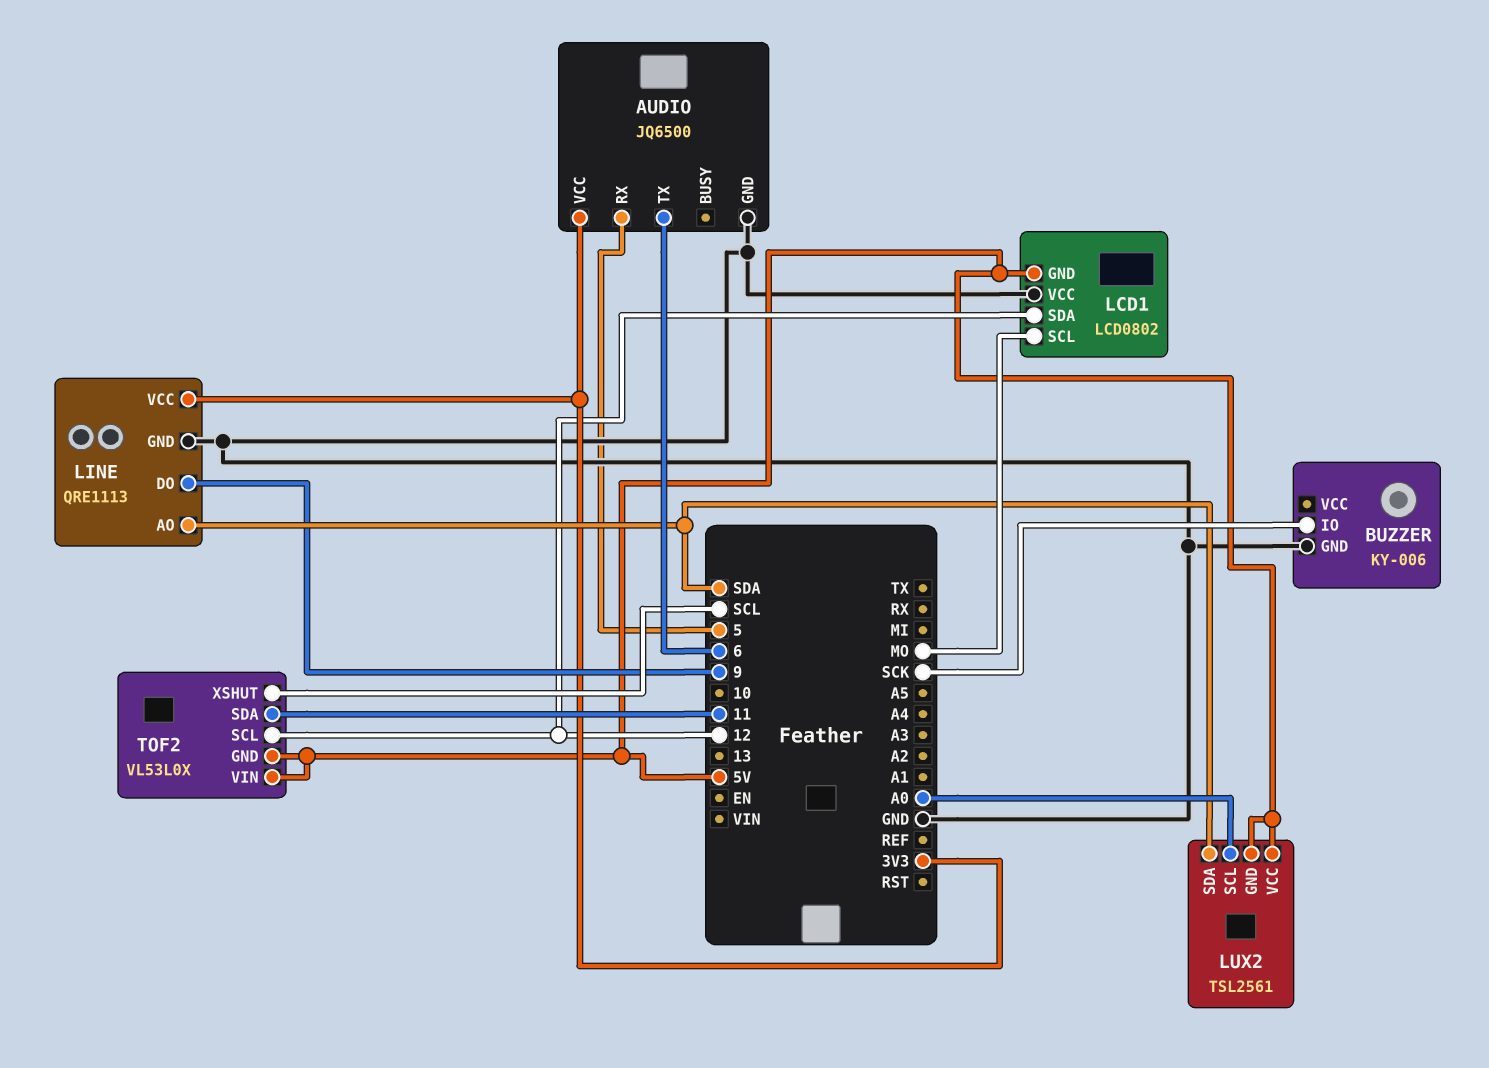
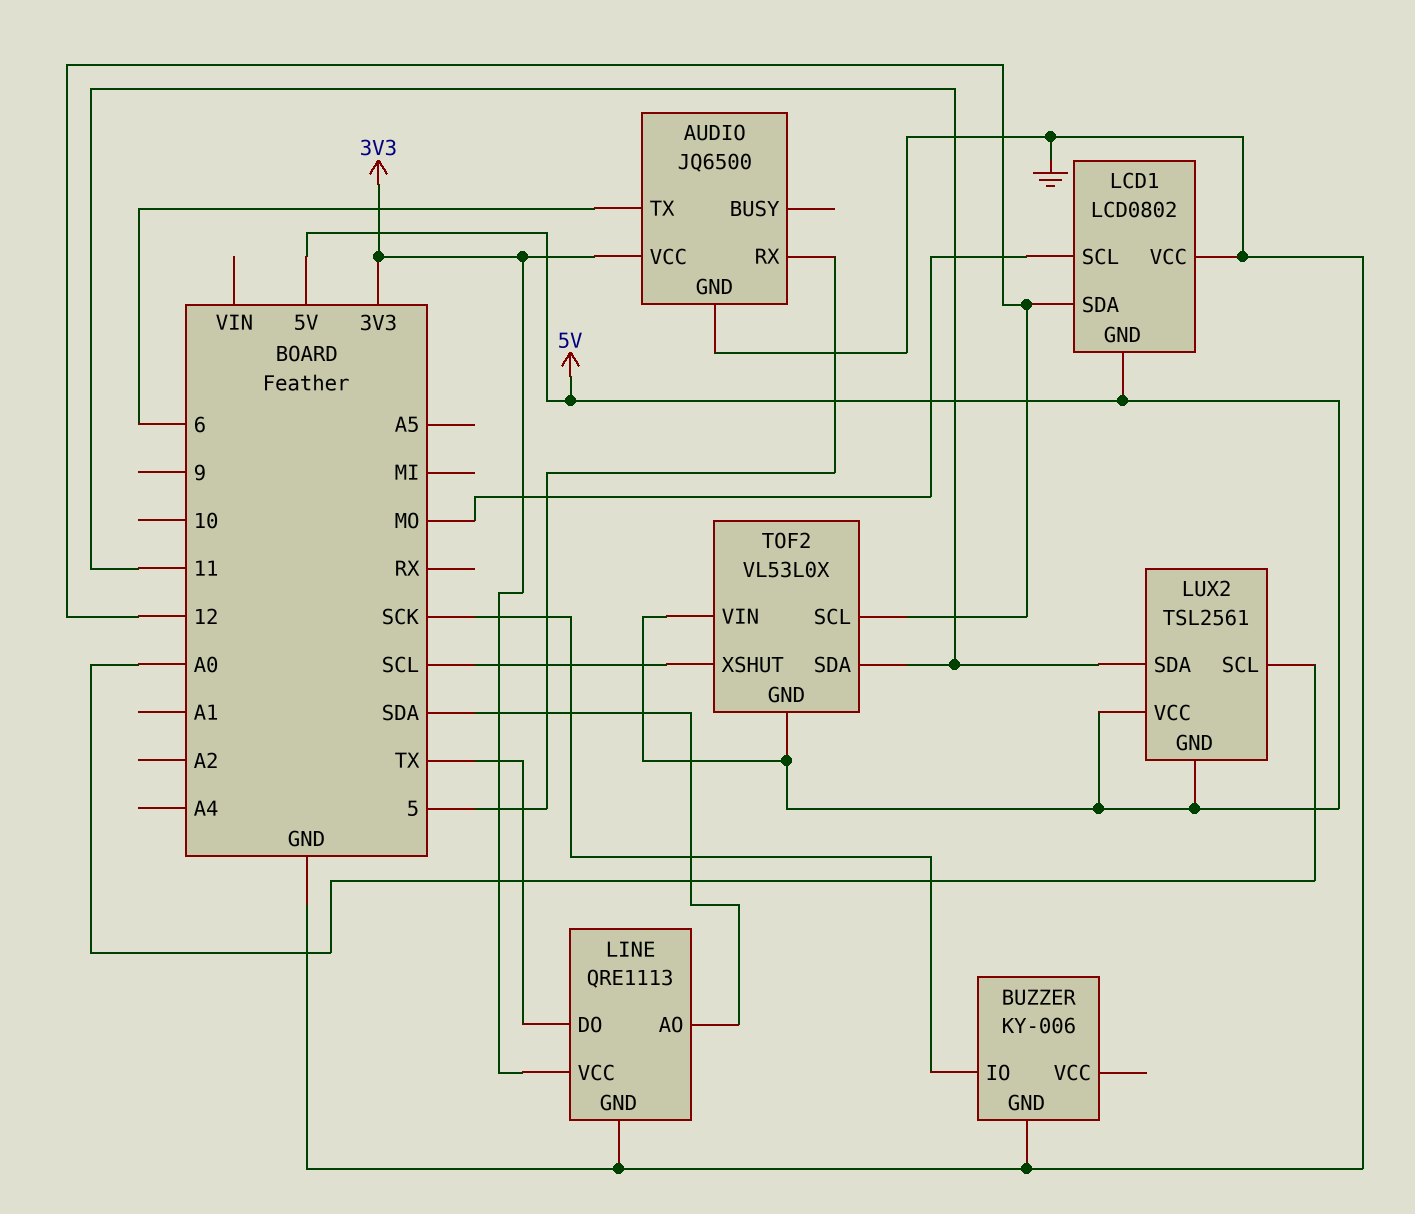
LINE pin DO: 9 -> TX
LUX2 pin SDA: SDA -> 11

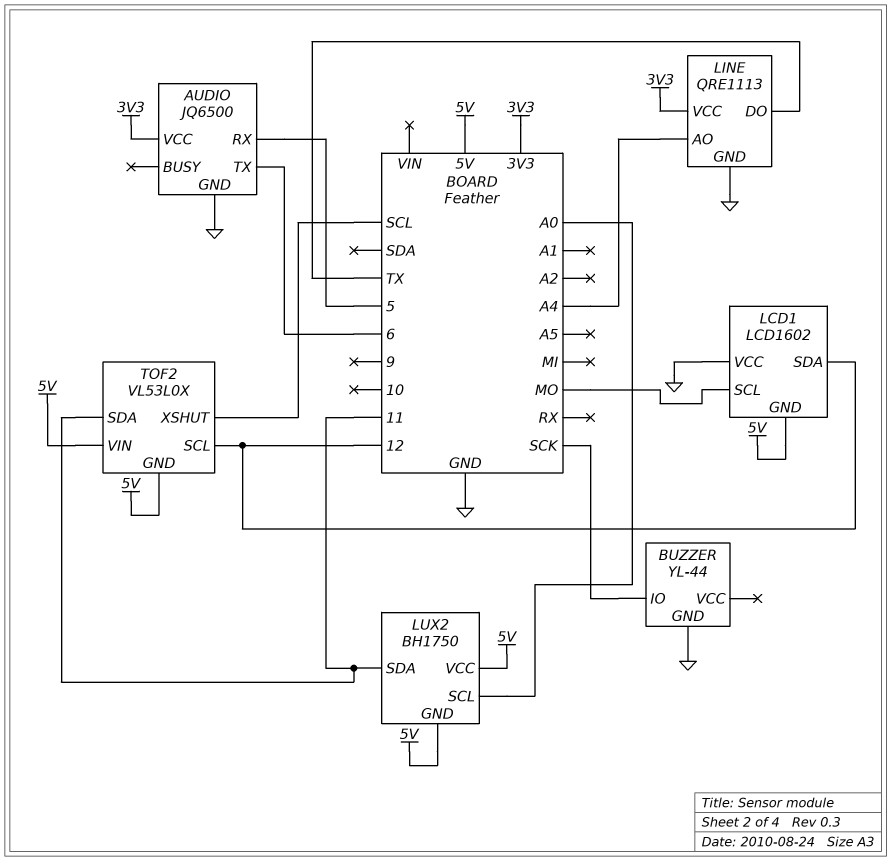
BUZZER: KY-006 -> YL-44
LCD1: LCD0802 -> LCD1602
LINE pin AO: SDA -> A4
LUX2: TSL2561 -> BH1750

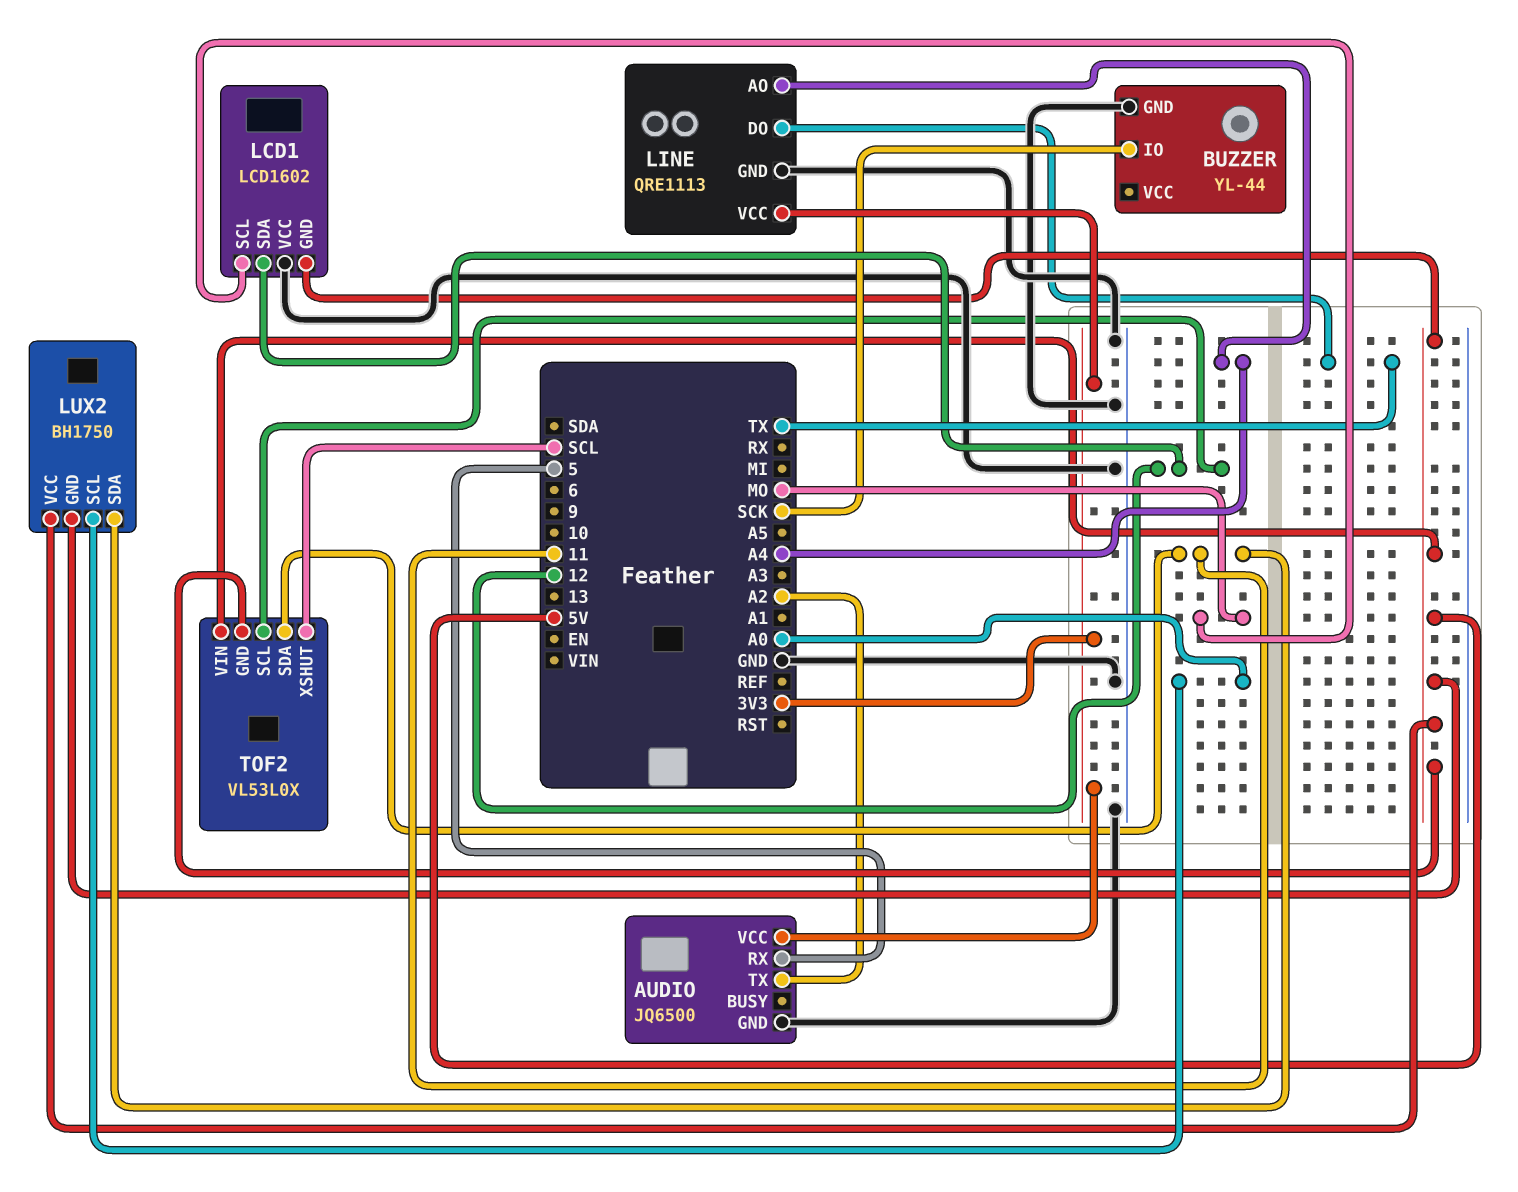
AUDIO pin TX: 6 -> A2

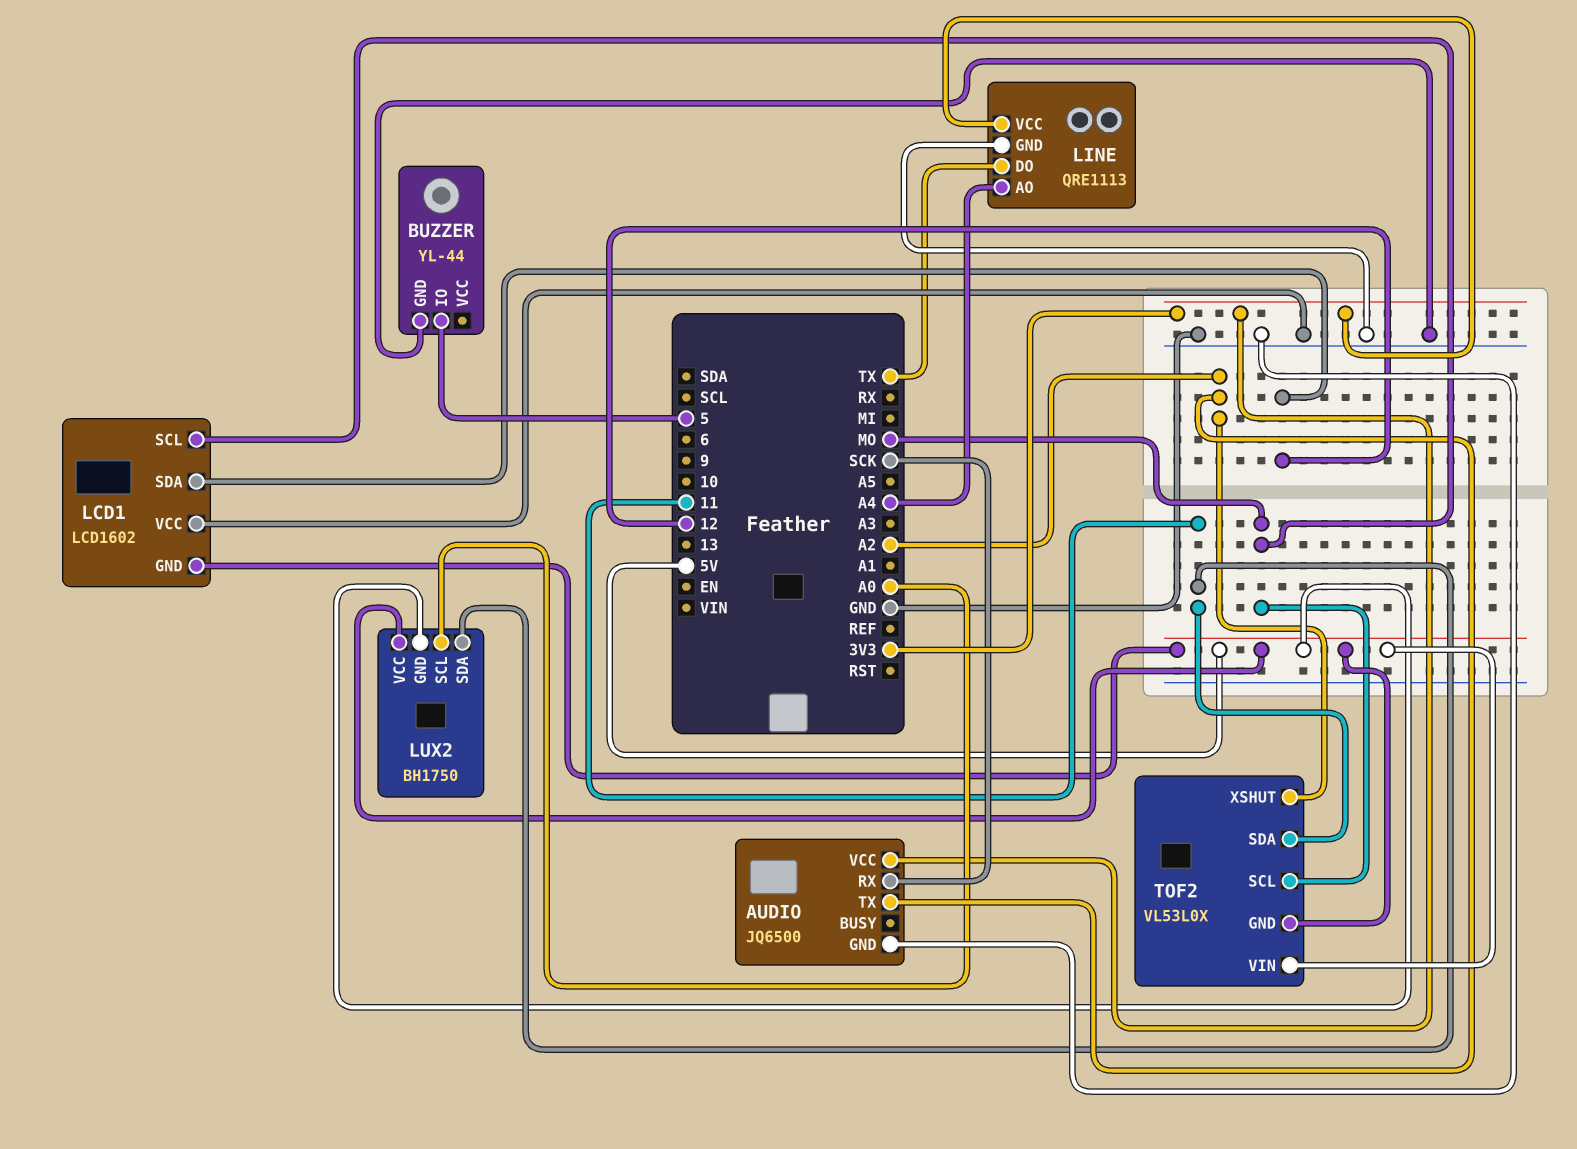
AUDIO pin RX: 5 -> SCK
BUZZER pin IO: SCK -> 5
TOF2 pin SCL: 12 -> MO
TOF2 pin XSHUT: SCL -> A2

